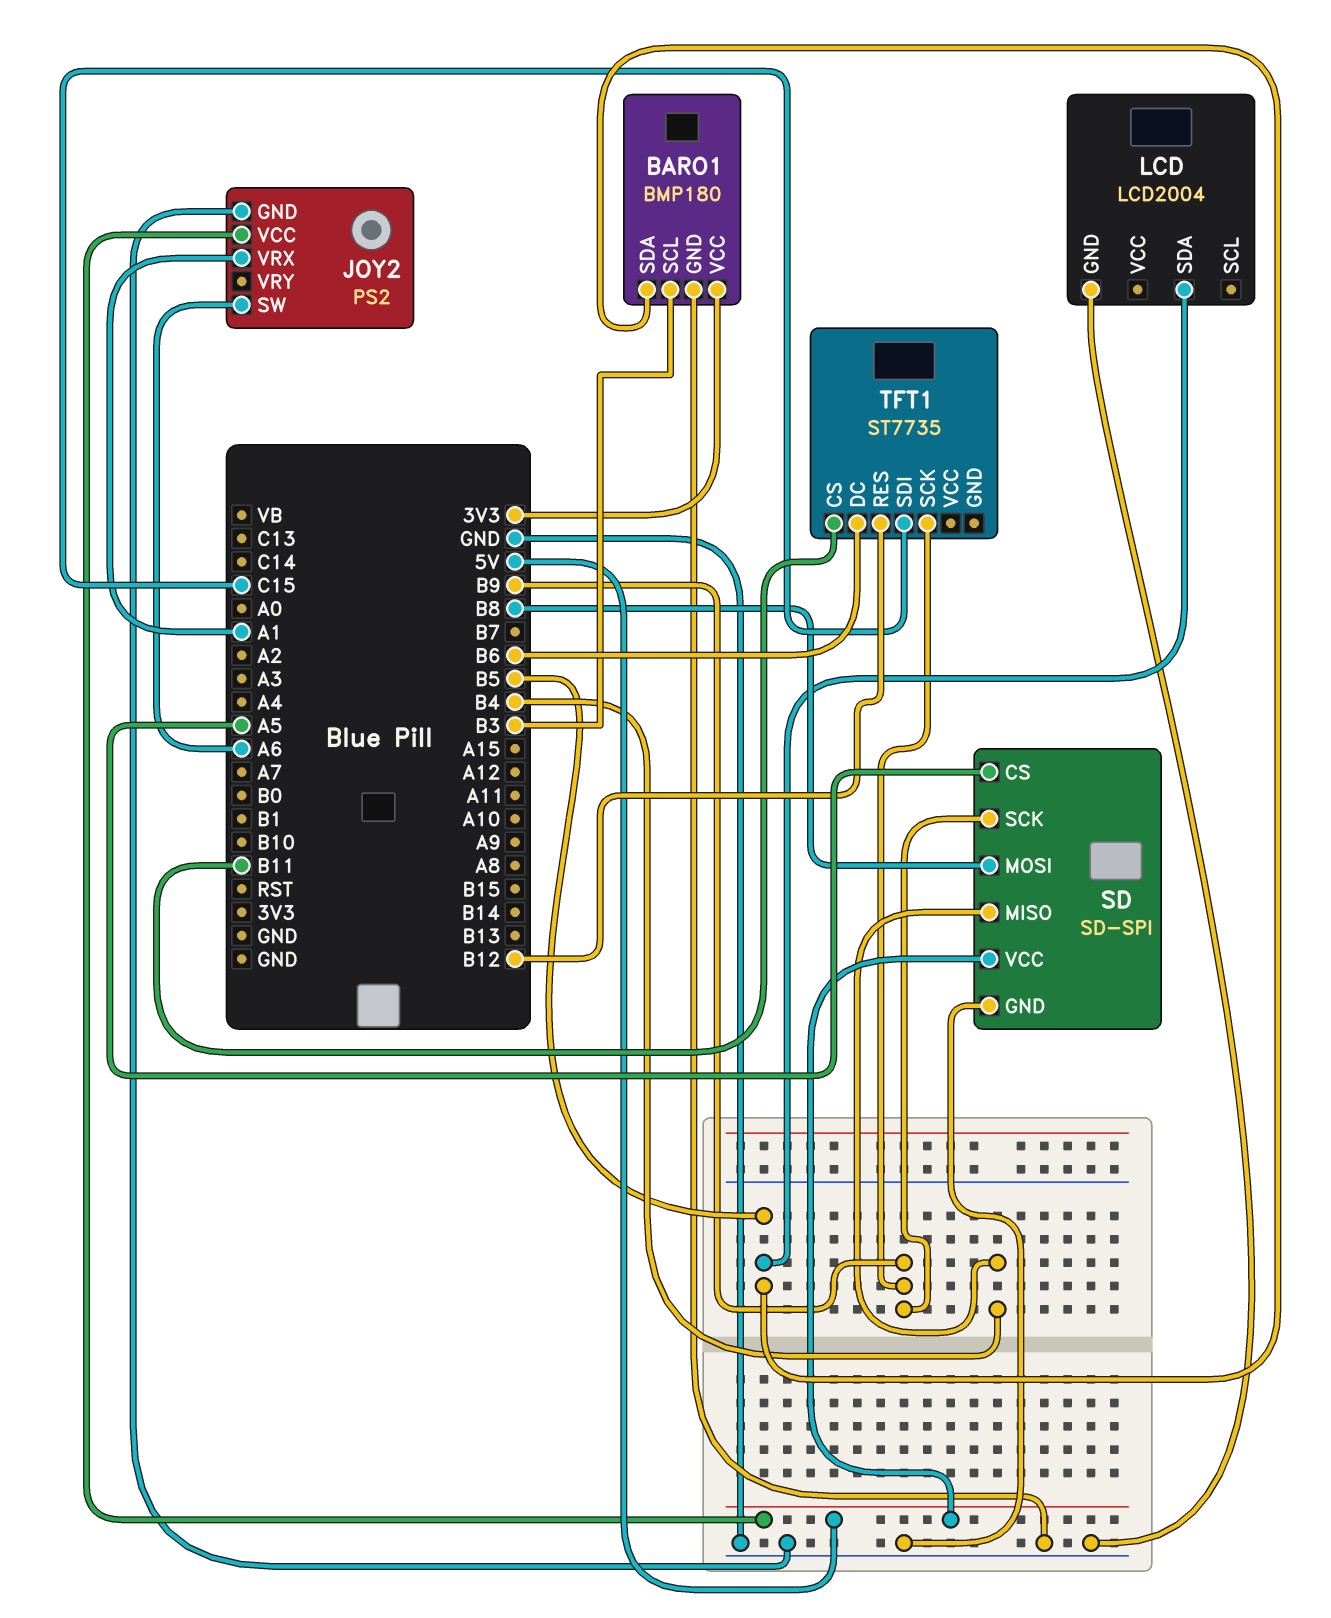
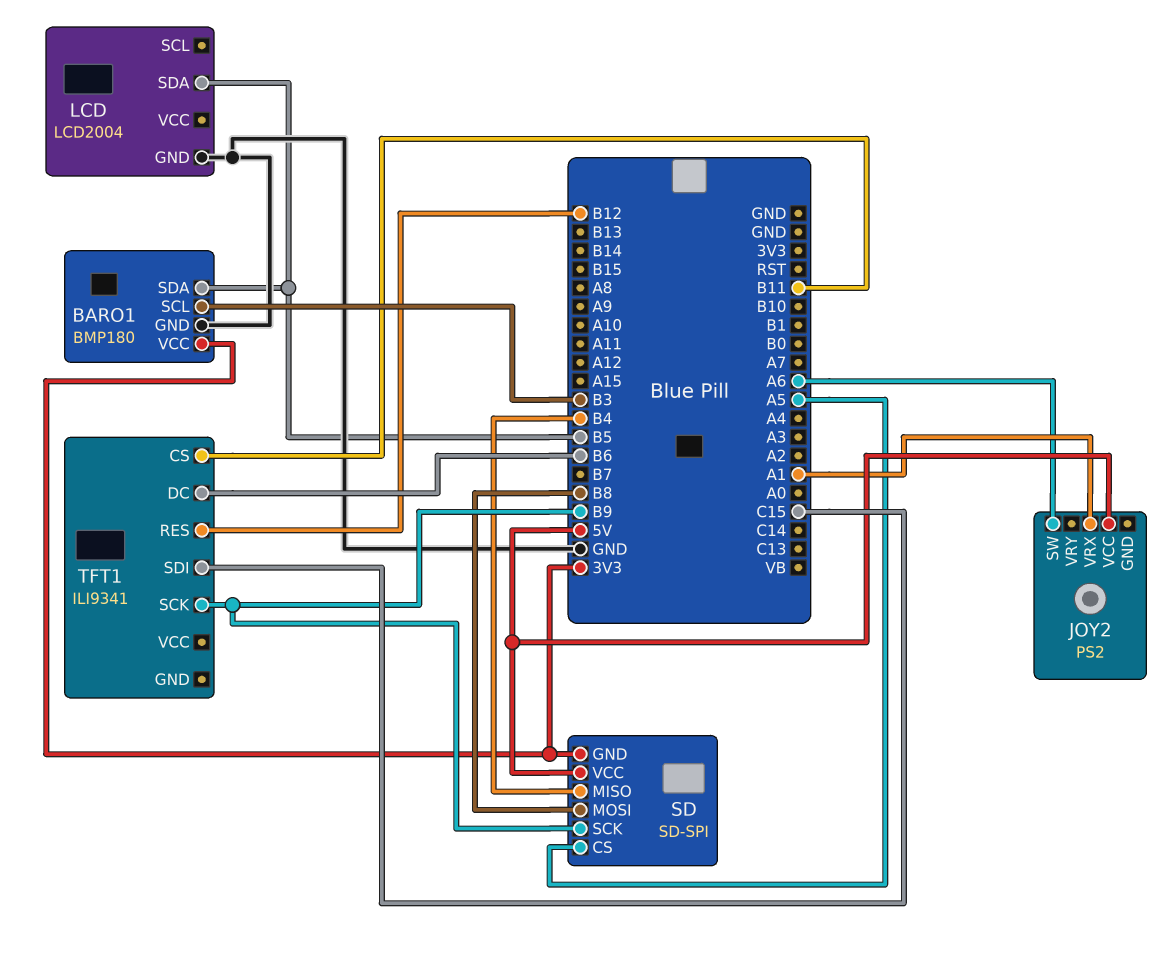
JOY2 pin GND: GND -> none
SD pin GND: GND -> 3V3
TFT1: ST7735 -> ILI9341

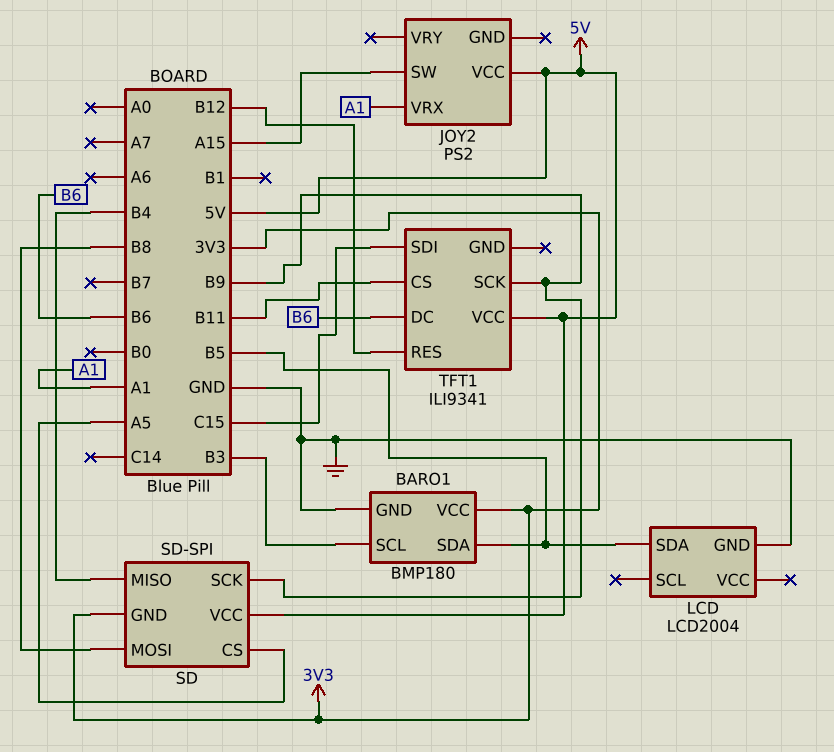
JOY2 pin SW: A6 -> A15
TFT1 pin VCC: none -> 5V

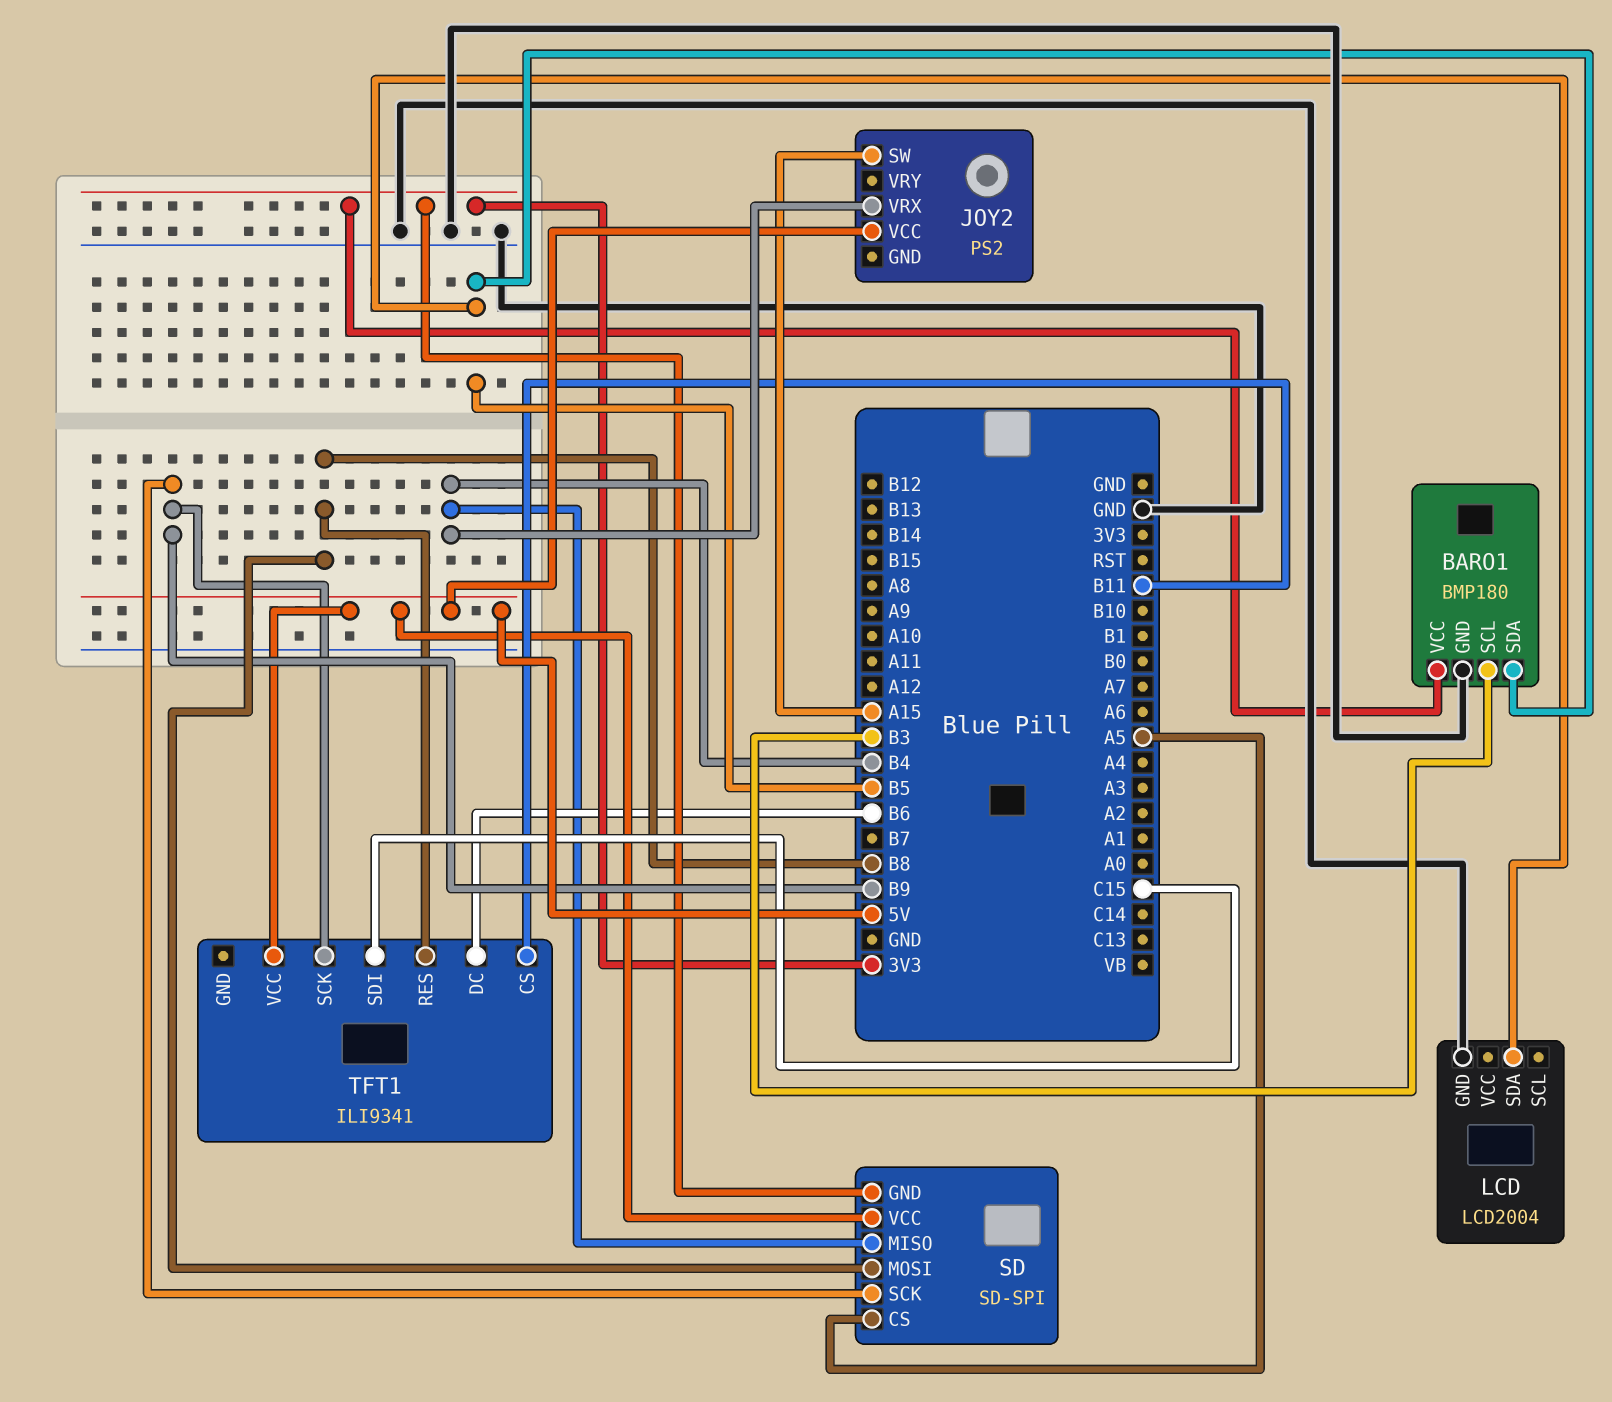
JOY2 pin VRX: A1 -> B4
TFT1 pin RES: B12 -> B8

